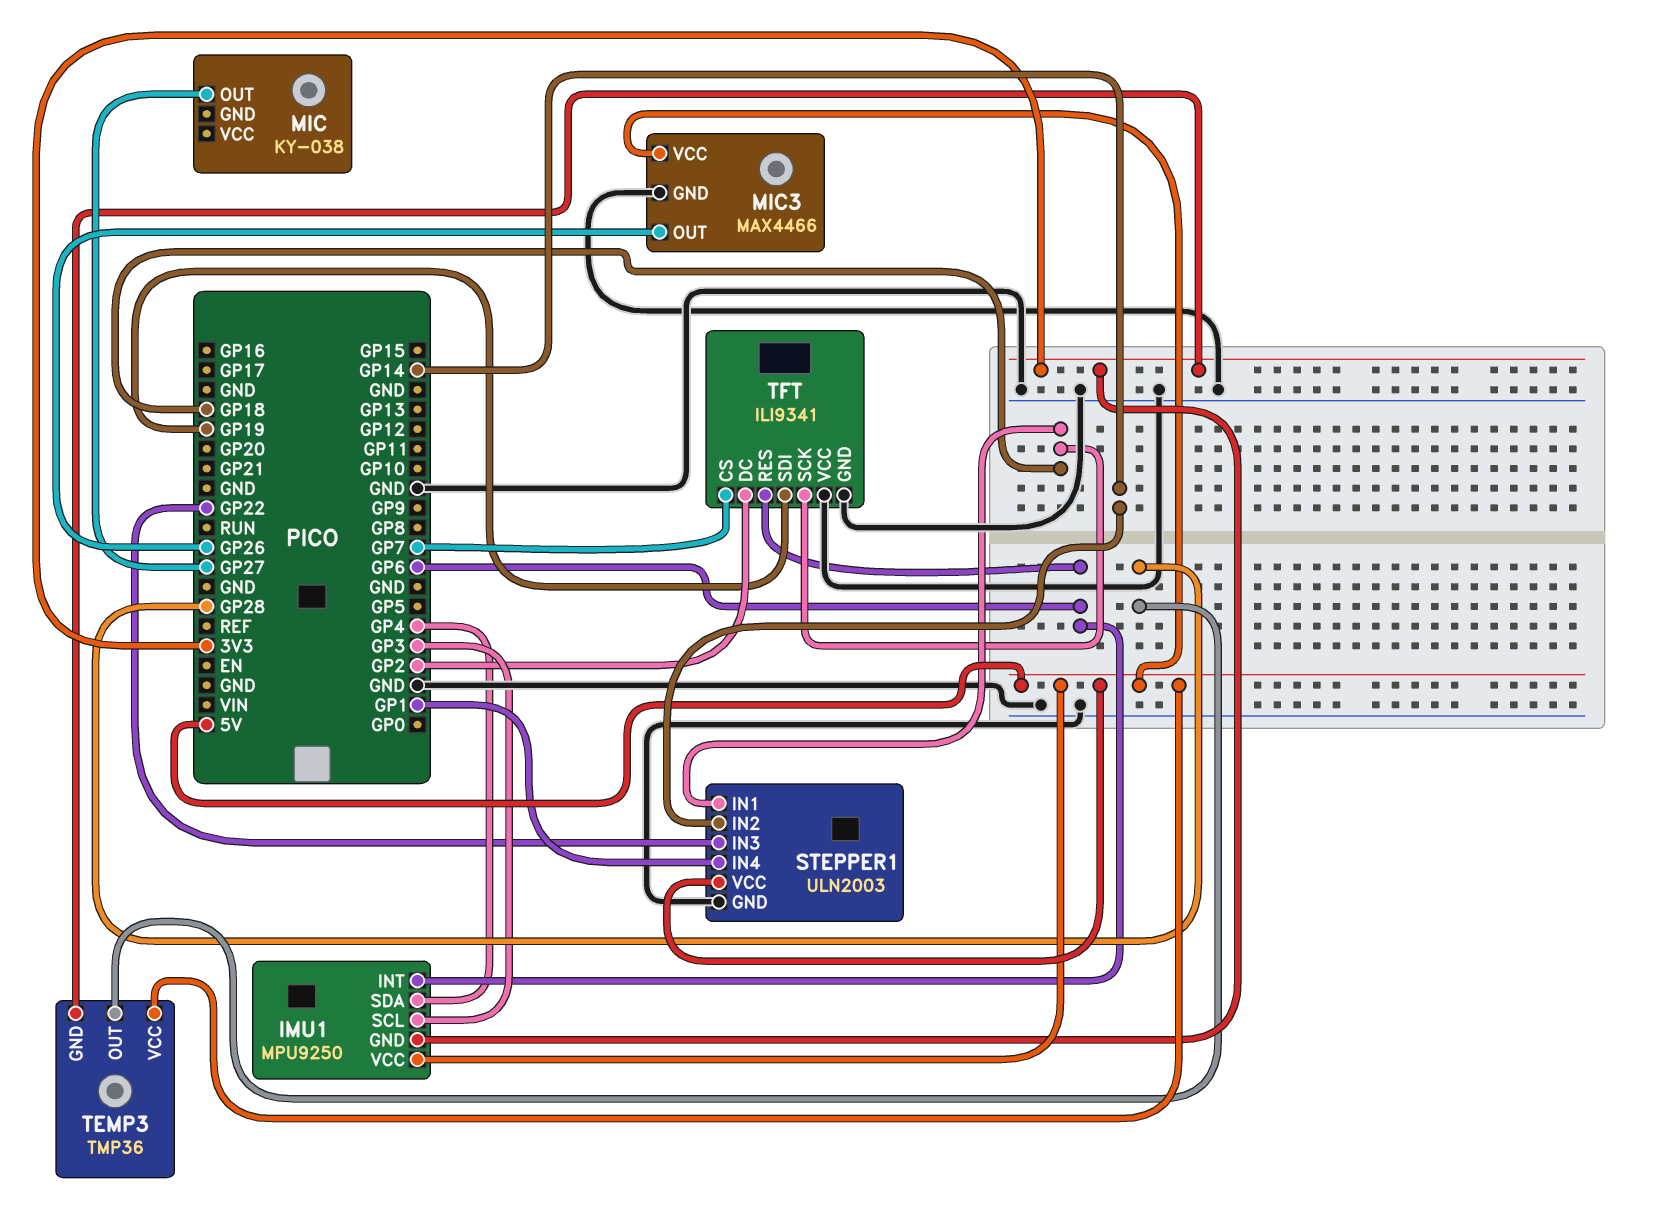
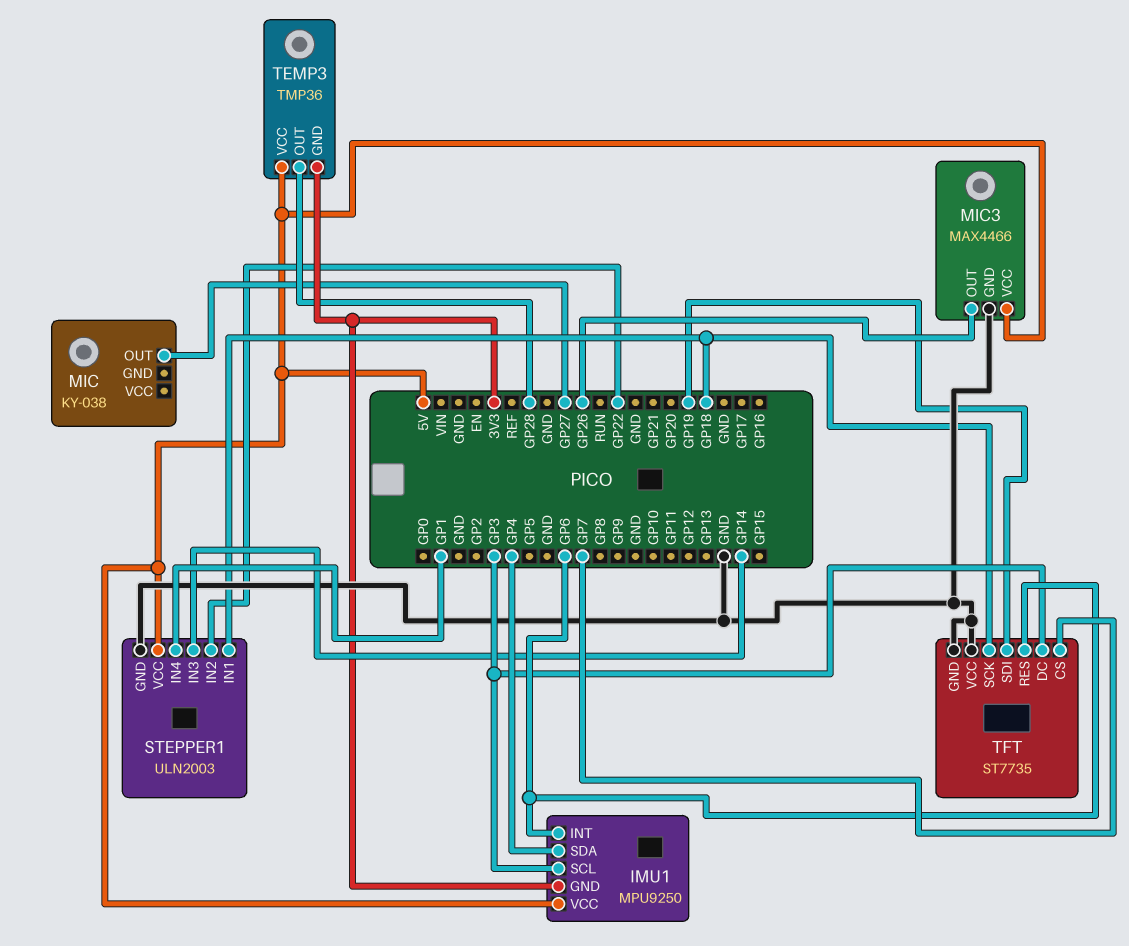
STEPPER1 pin IN2: GP14 -> GP22
STEPPER1 pin IN3: GP22 -> GP14
TFT: ILI9341 -> ST7735
TFT pin DC: GP2 -> GP3

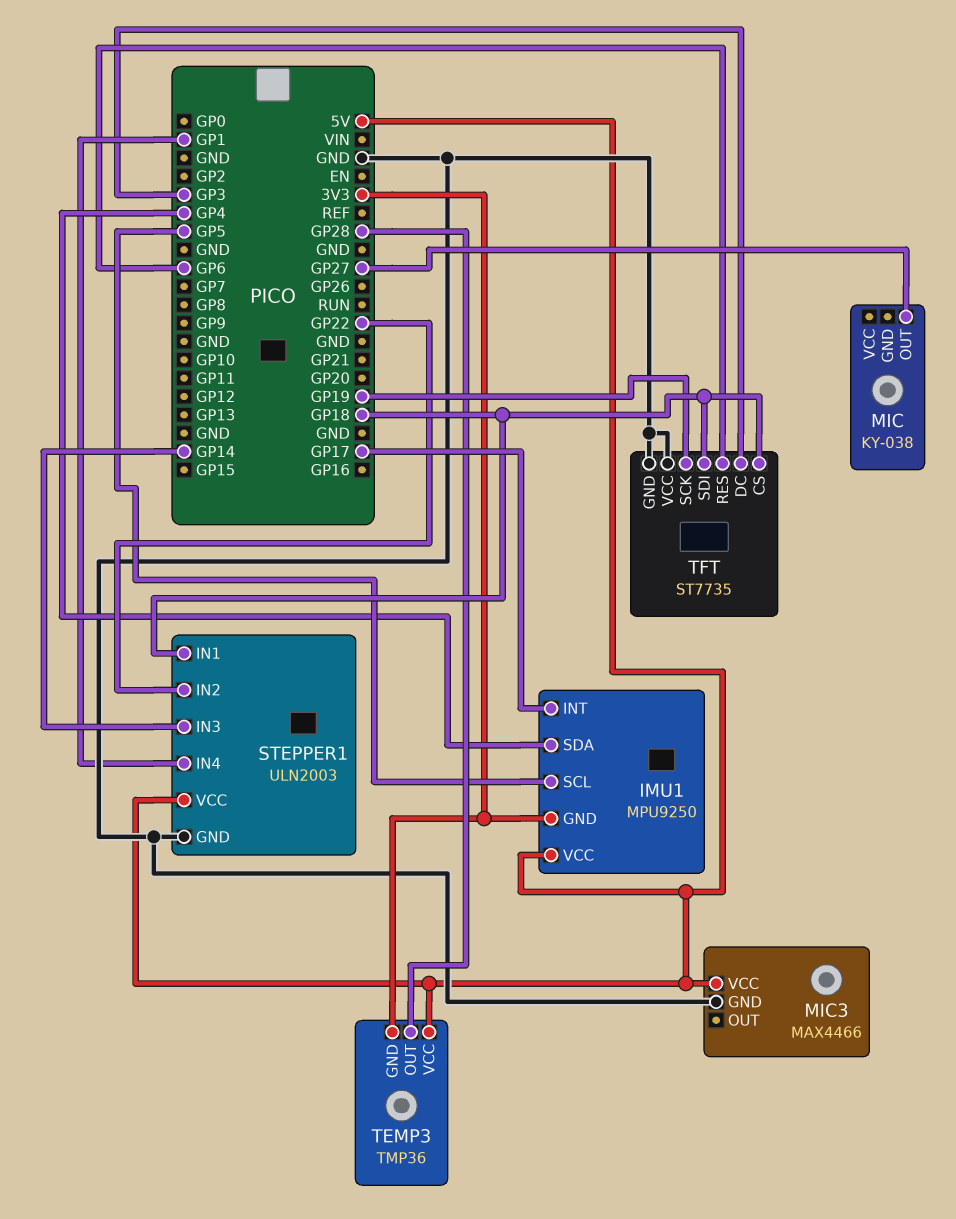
IMU1 pin INT: GP6 -> GP17
IMU1 pin SCL: GP3 -> GP5
MIC3 pin OUT: GP26 -> none
TFT pin CS: GP7 -> GP18
TFT pin SCK: GP18 -> GP19
TFT pin SDI: GP19 -> GP18

